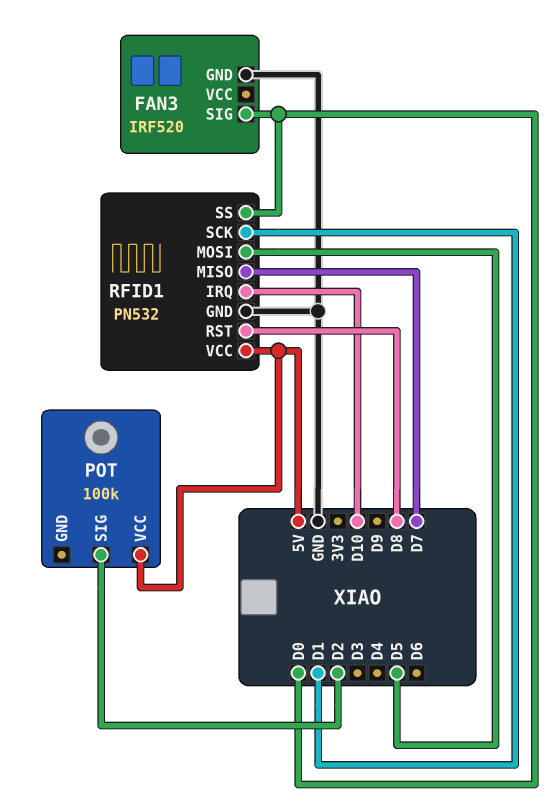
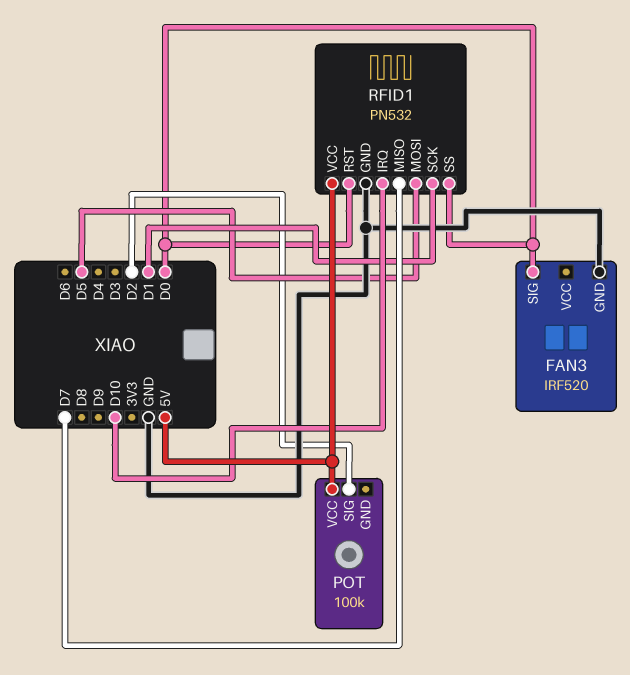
RFID1 pin RST: D8 -> D0

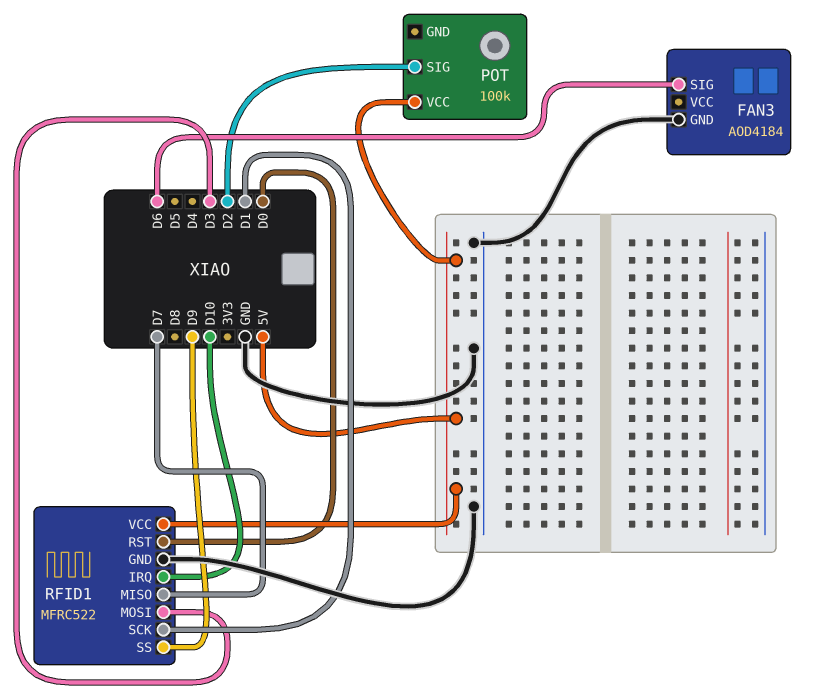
FAN3: IRF520 -> AOD4184
FAN3 pin SIG: D0 -> D6
RFID1: PN532 -> MFRC522
RFID1 pin MOSI: D5 -> D3
RFID1 pin SS: D0 -> D9

